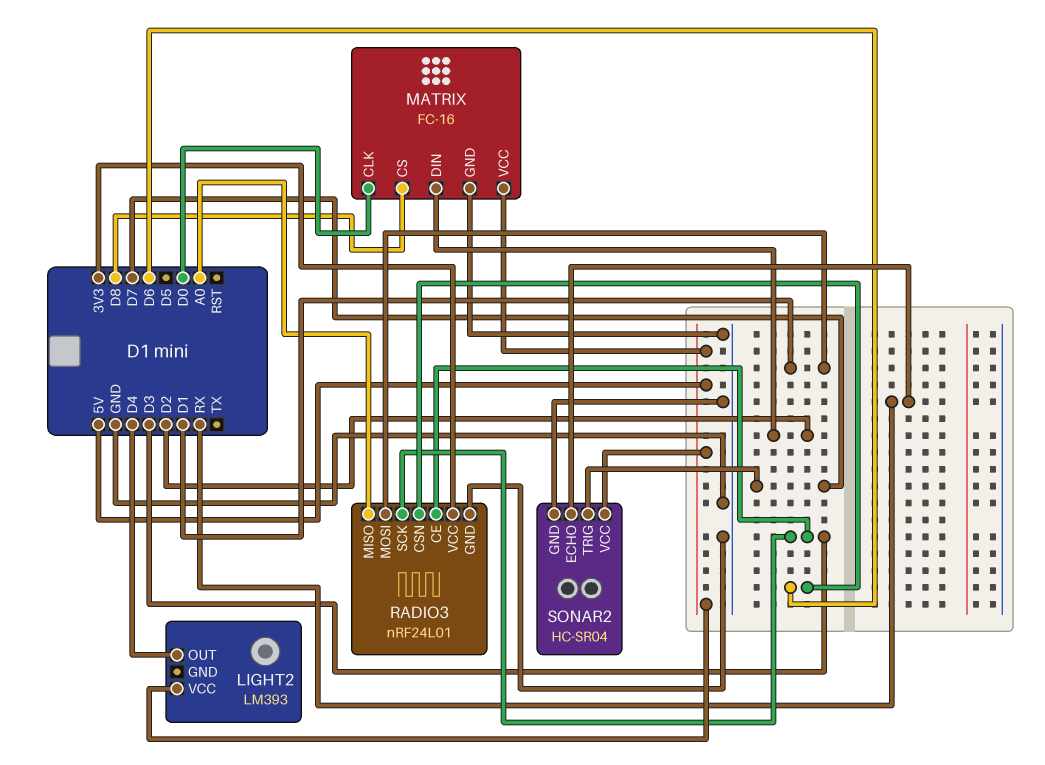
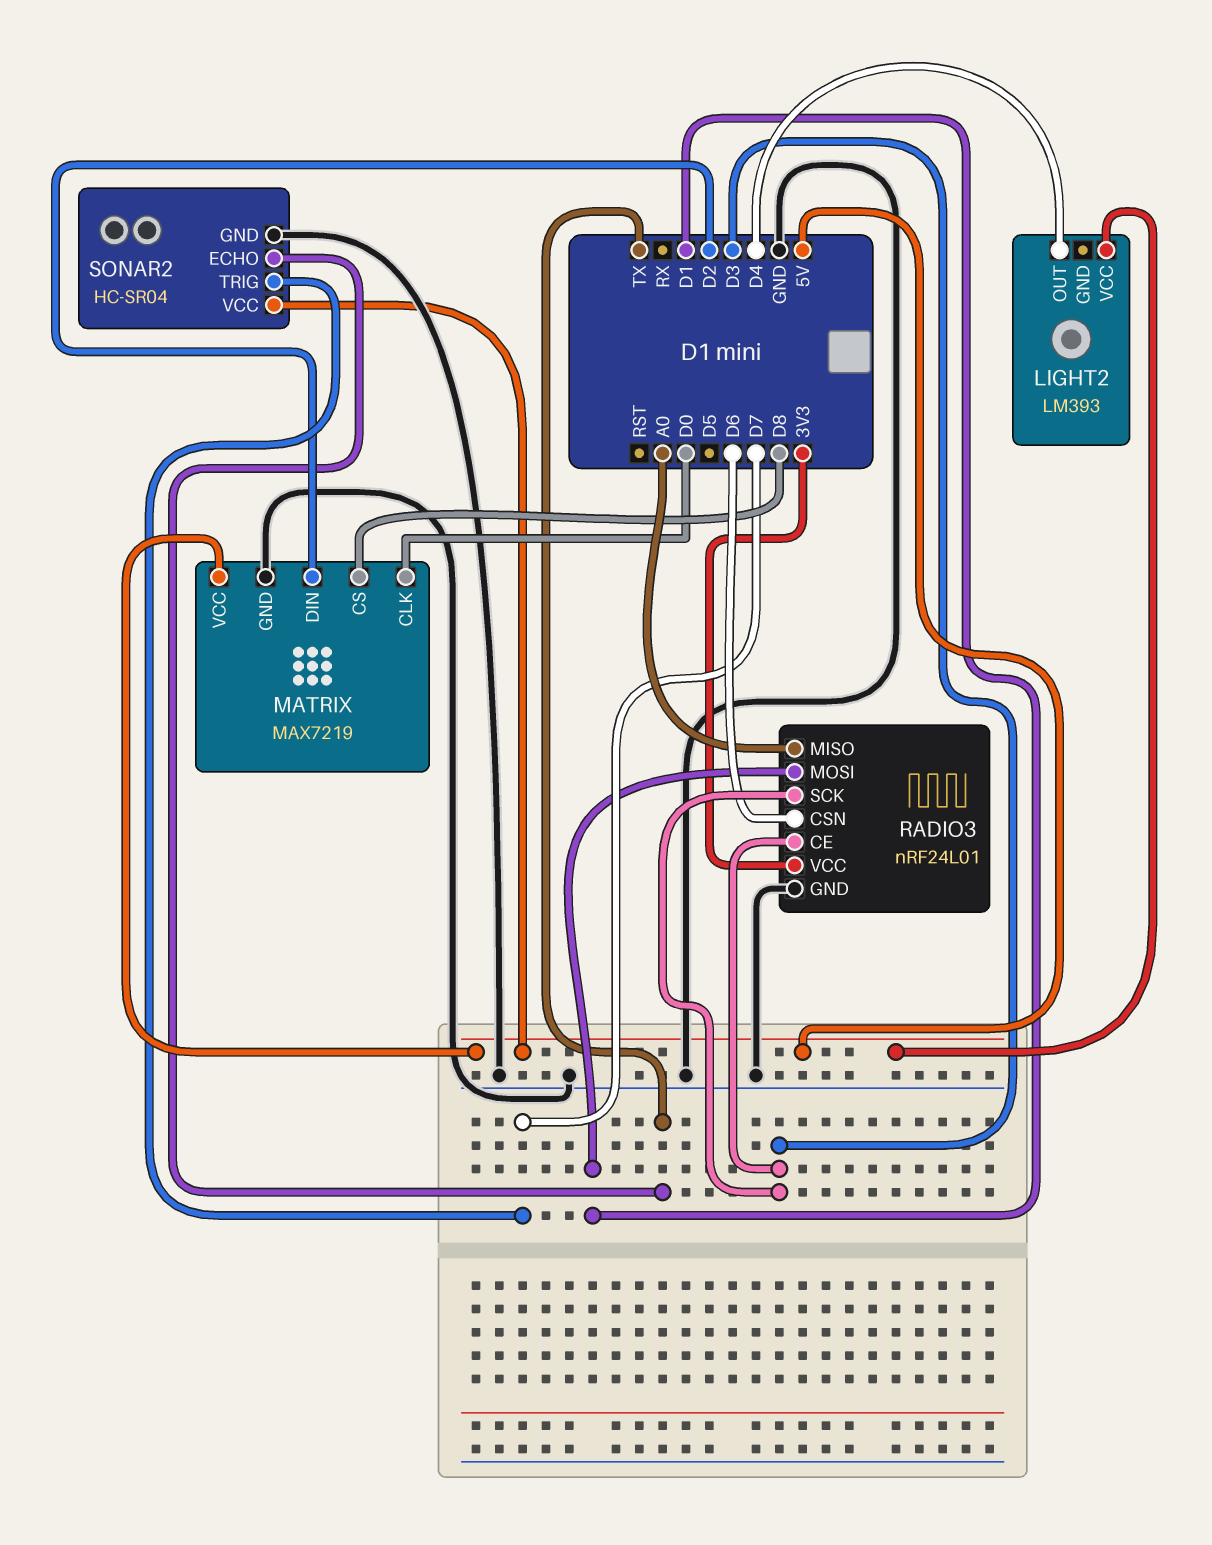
MATRIX: FC-16 -> MAX7219
SONAR2 pin ECHO: RX -> TX

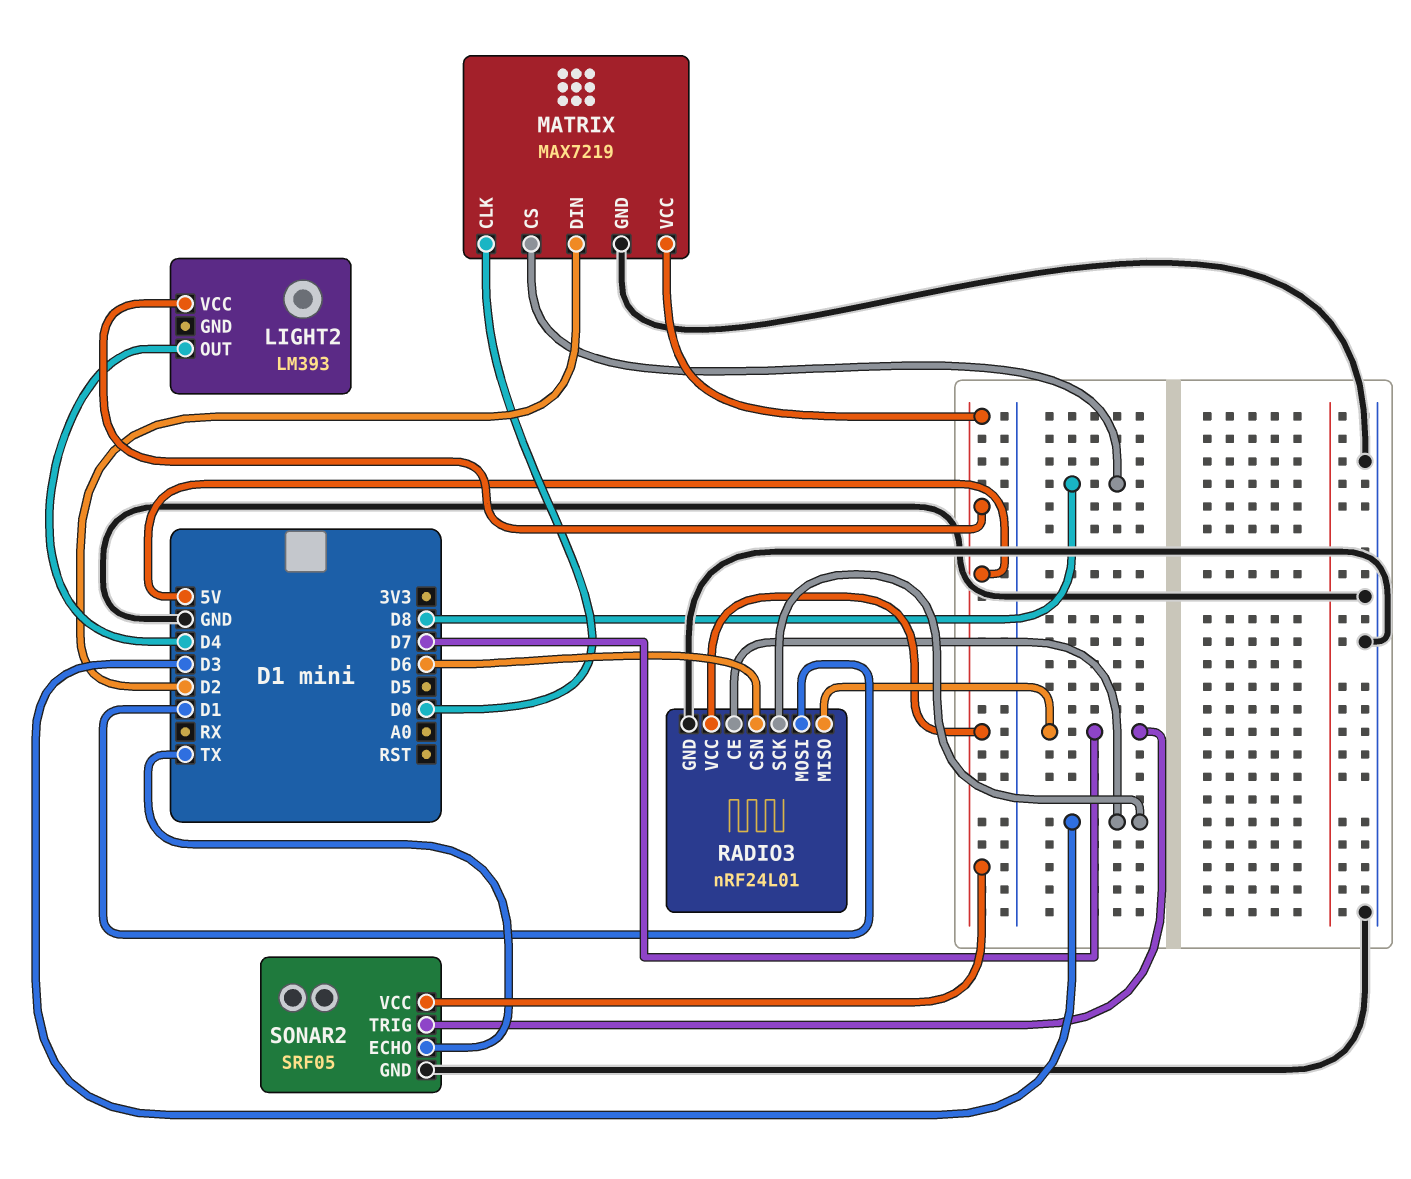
RADIO3 pin MISO: A0 -> D7
RADIO3 pin VCC: 3V3 -> 5V
SONAR2: HC-SR04 -> SRF05

